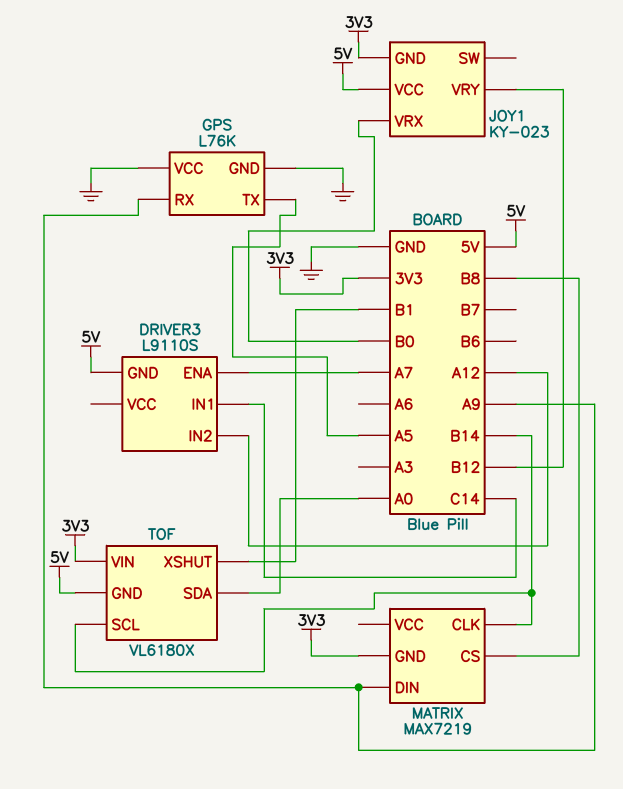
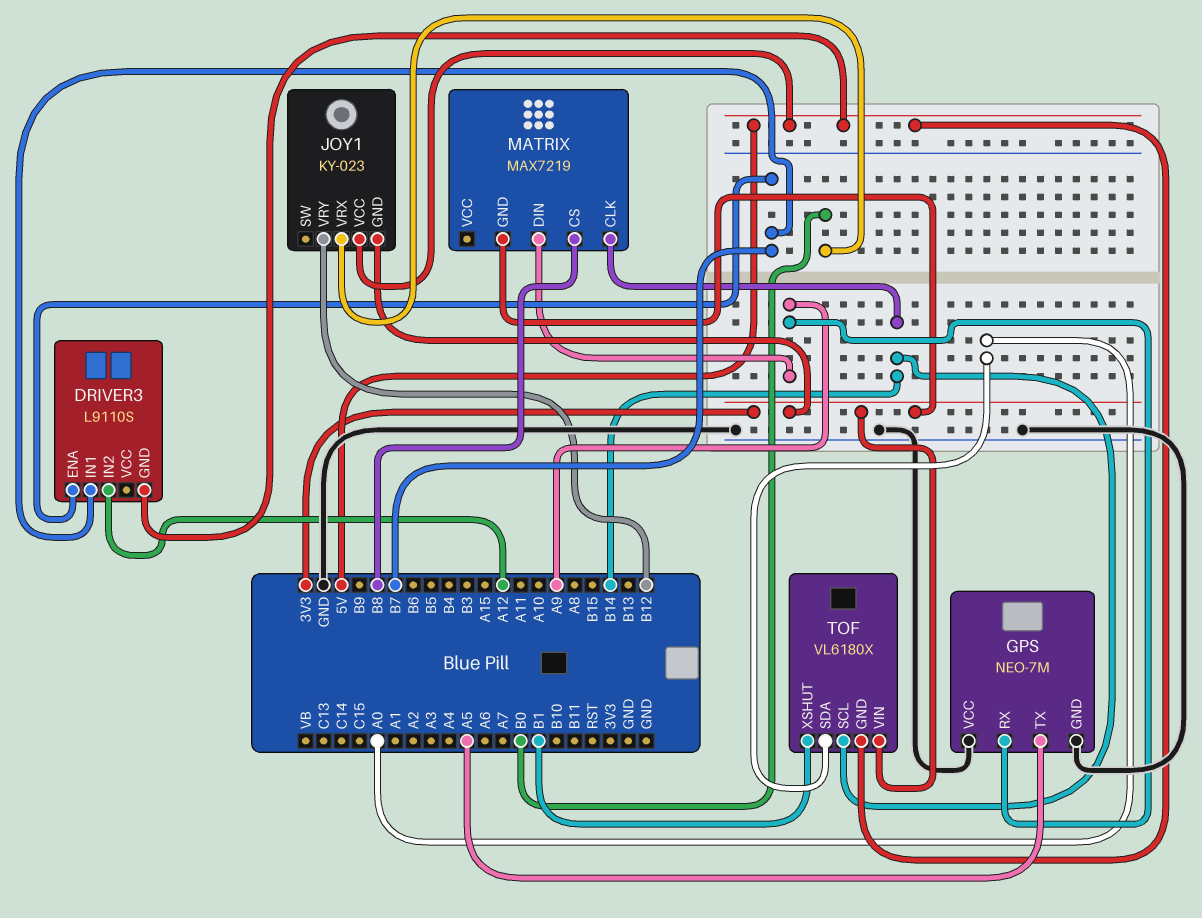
DRIVER3 pin ENA: A7 -> B7
DRIVER3 pin IN1: C14 -> B7
GPS: L76K -> NEO-7M

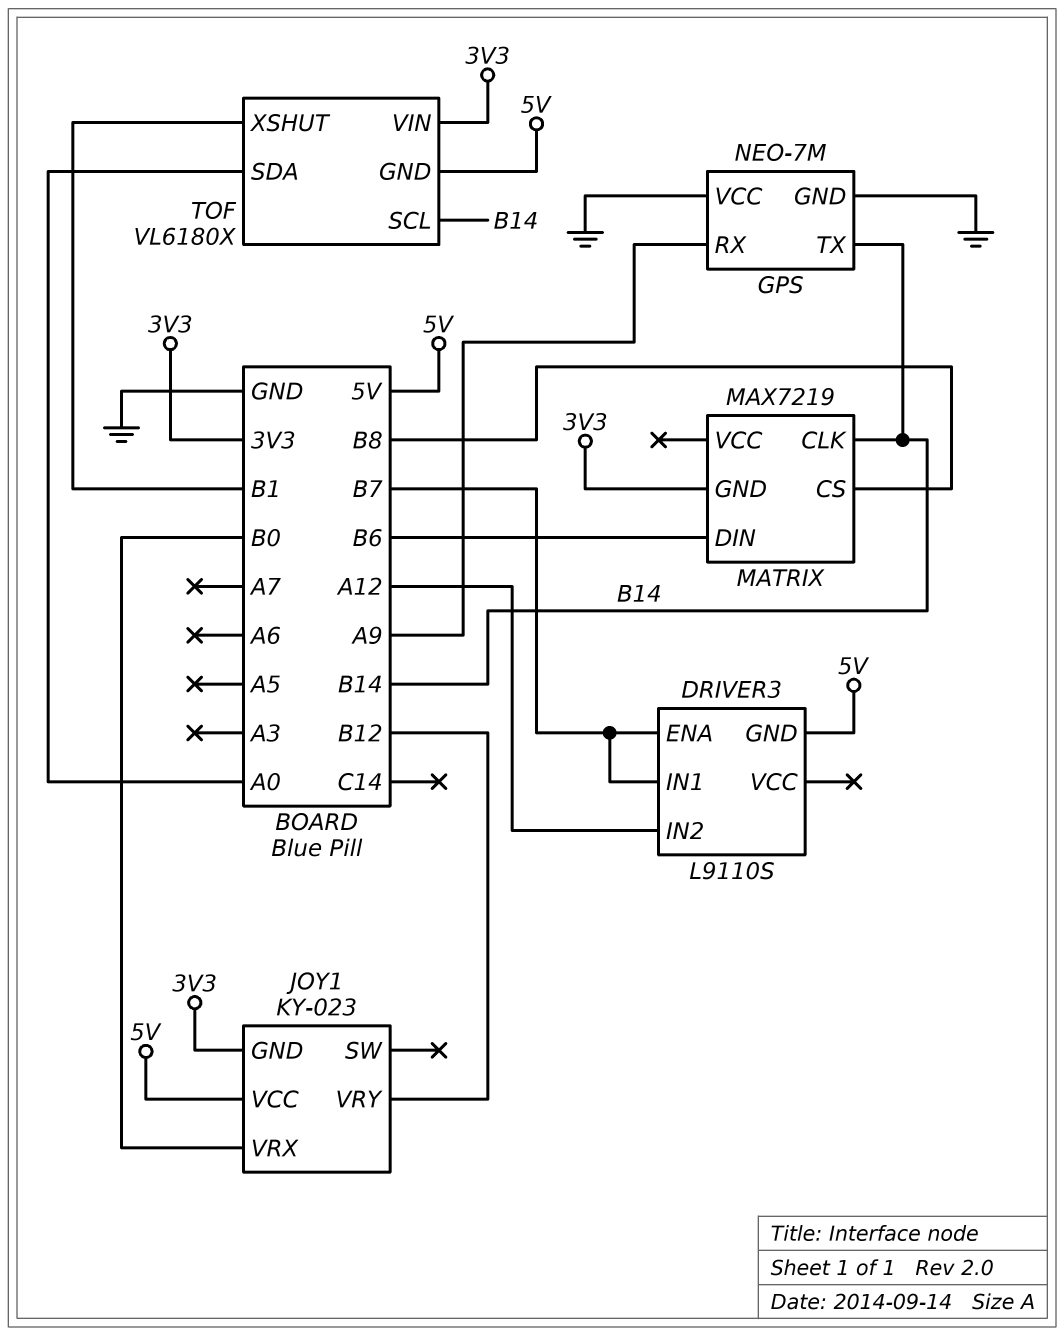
GPS pin TX: A5 -> B14
MATRIX pin DIN: A9 -> B6

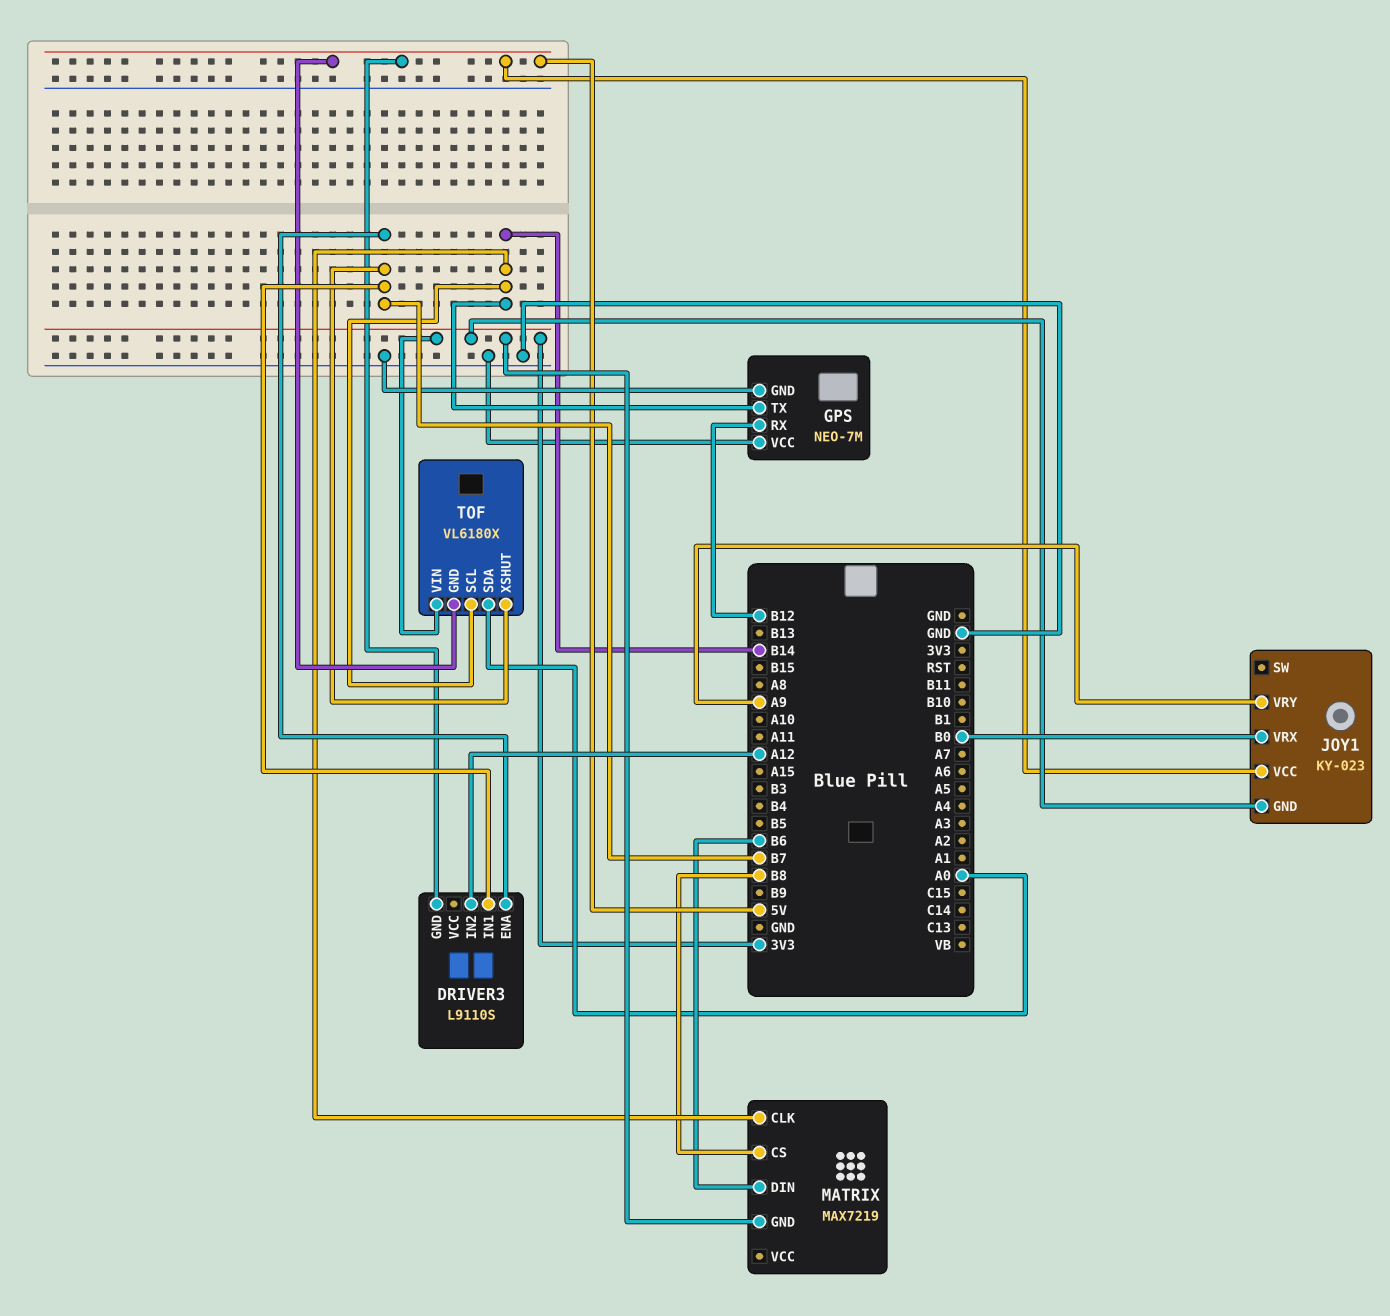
GPS pin RX: A9 -> B12
JOY1 pin VRY: B12 -> A9
TOF pin XSHUT: B1 -> B7

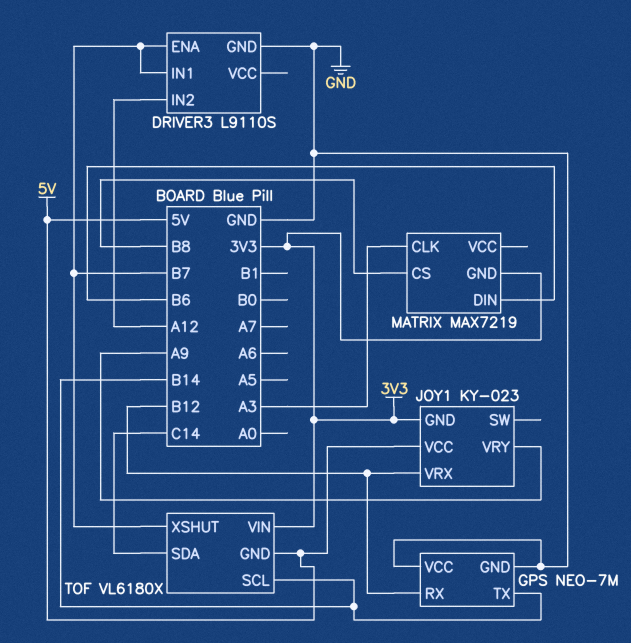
DRIVER3 pin GND: 5V -> GND
JOY1 pin VRX: B0 -> B12
MATRIX pin CLK: B14 -> A3
TOF pin SDA: A0 -> C14

